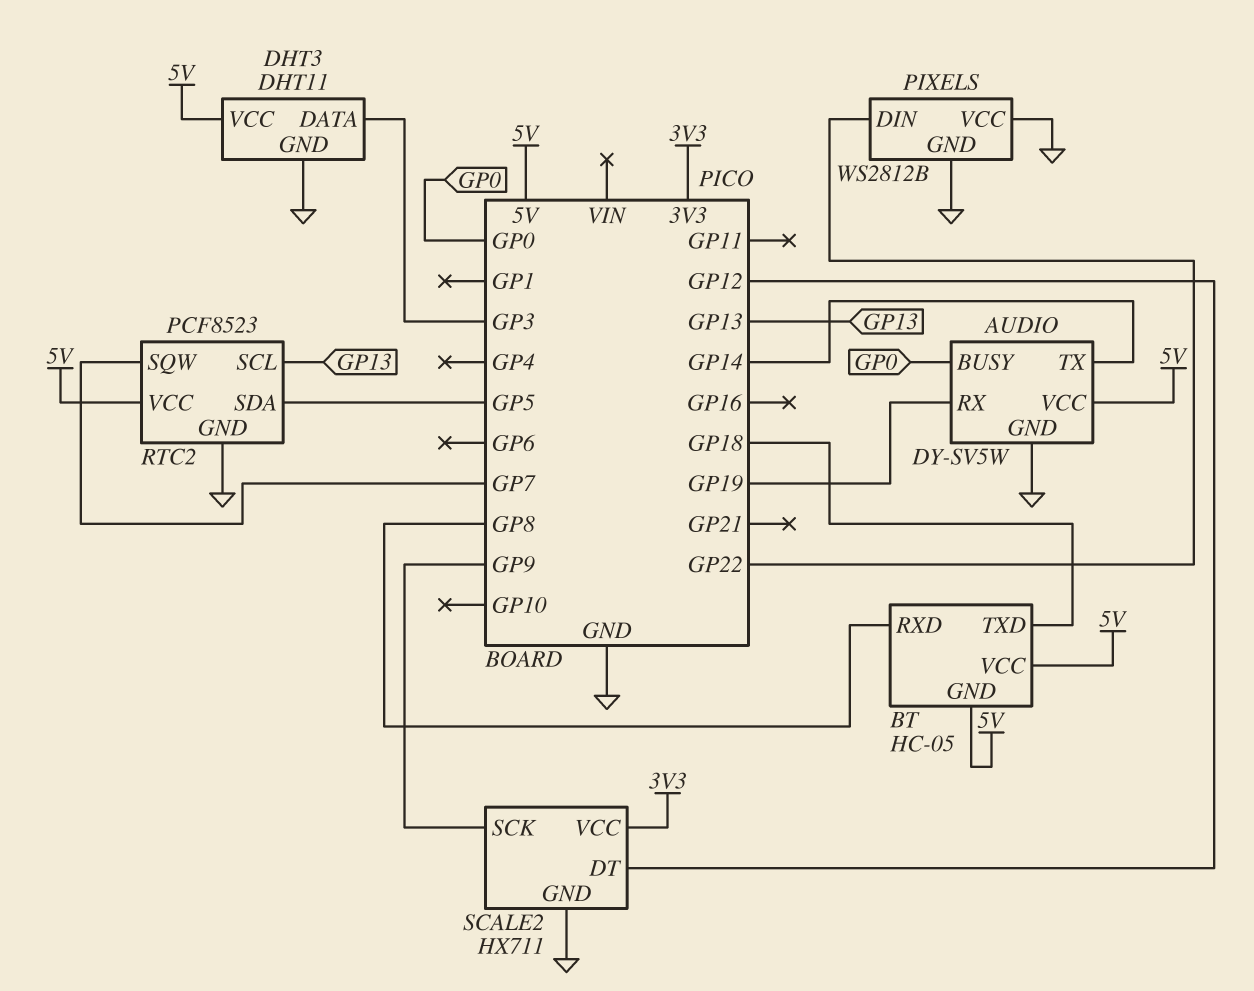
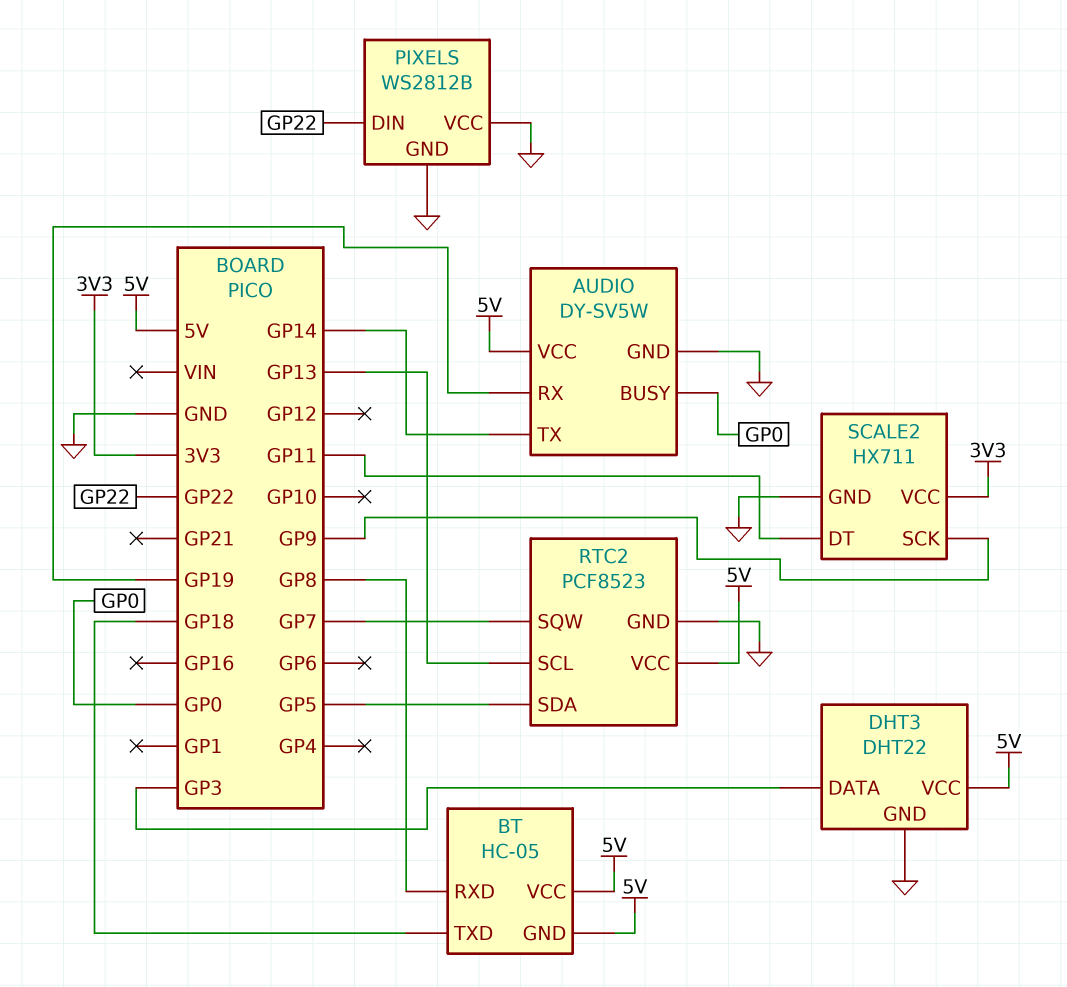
DHT3: DHT11 -> DHT22
SCALE2 pin DT: GP12 -> GP11

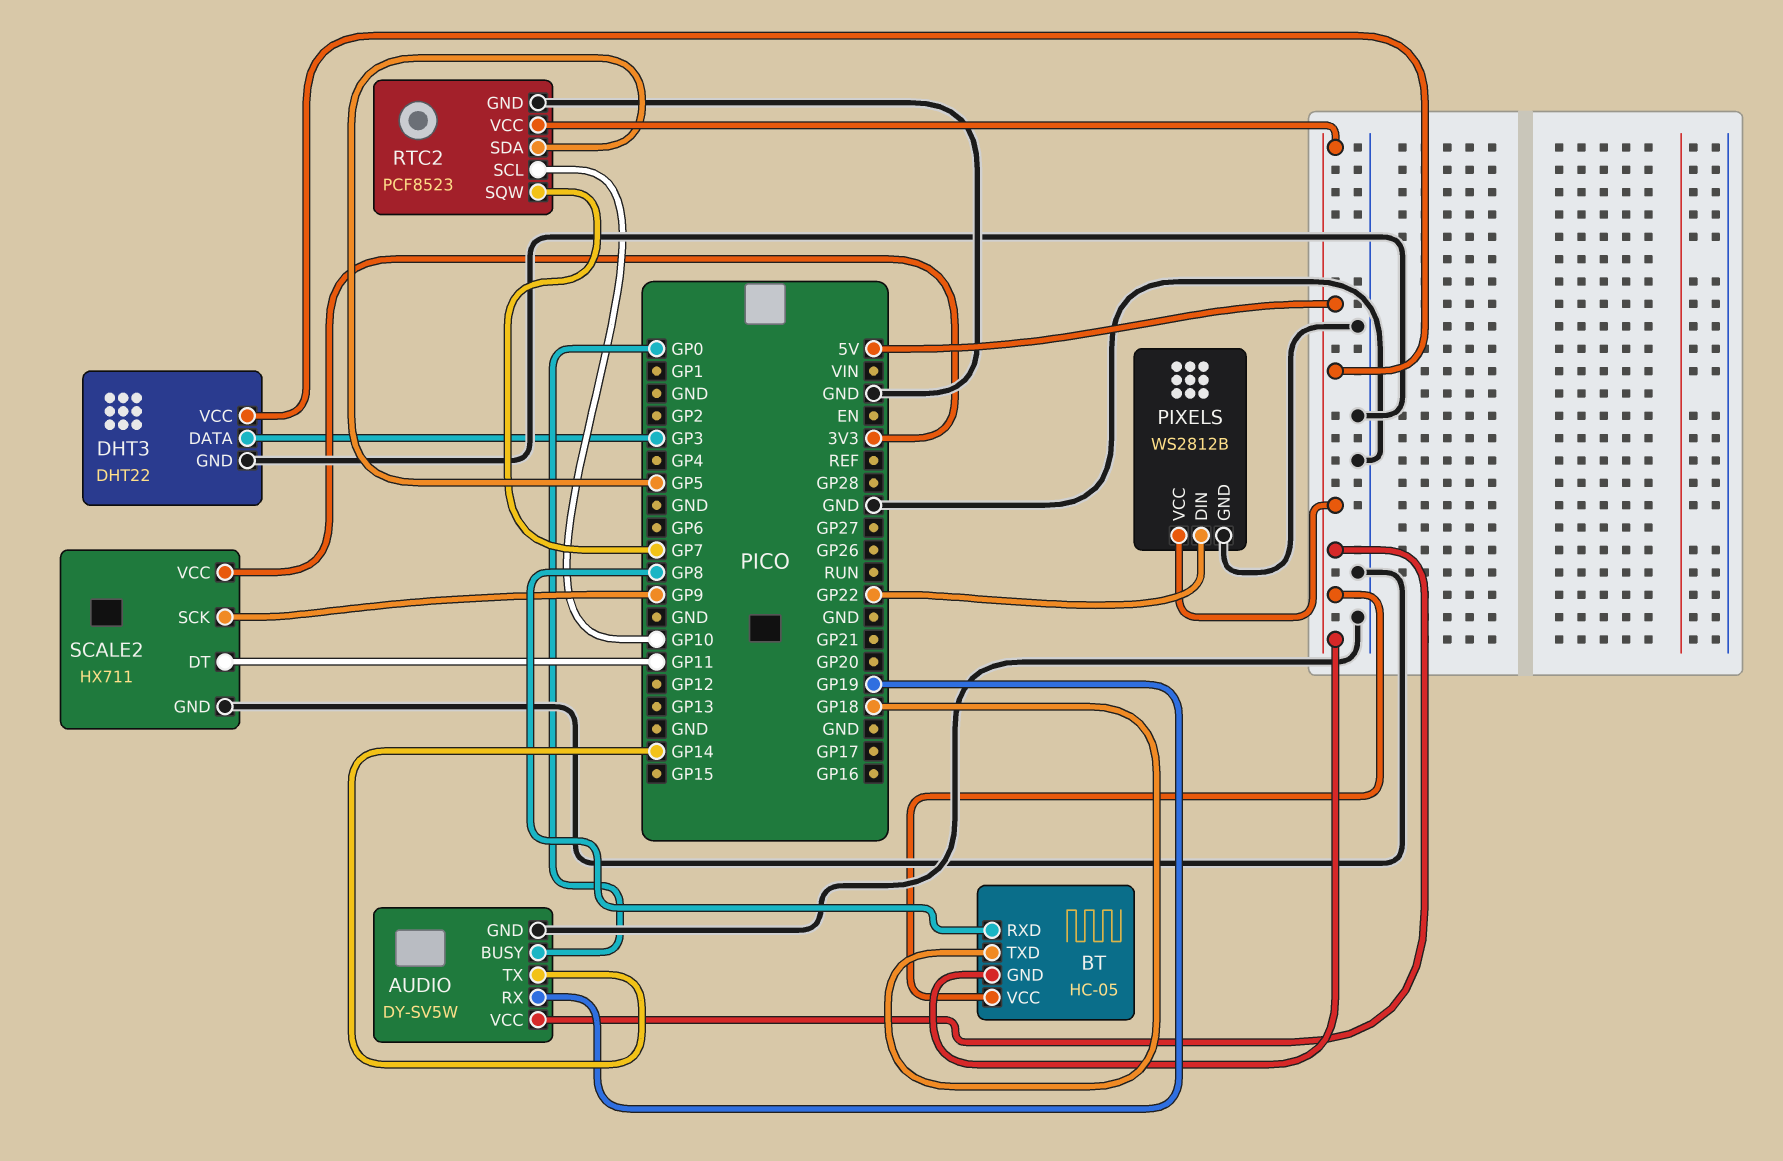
PIXELS pin VCC: GND -> 5V
RTC2 pin SCL: GP13 -> GP10

